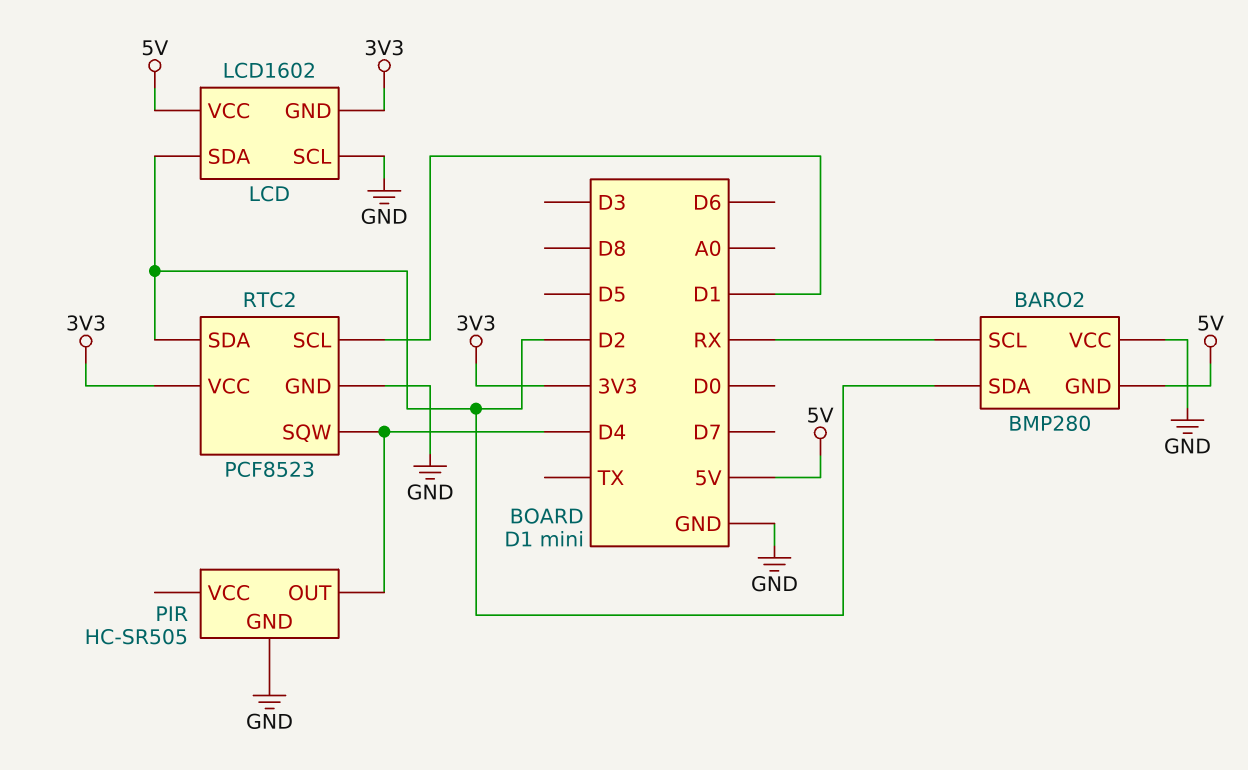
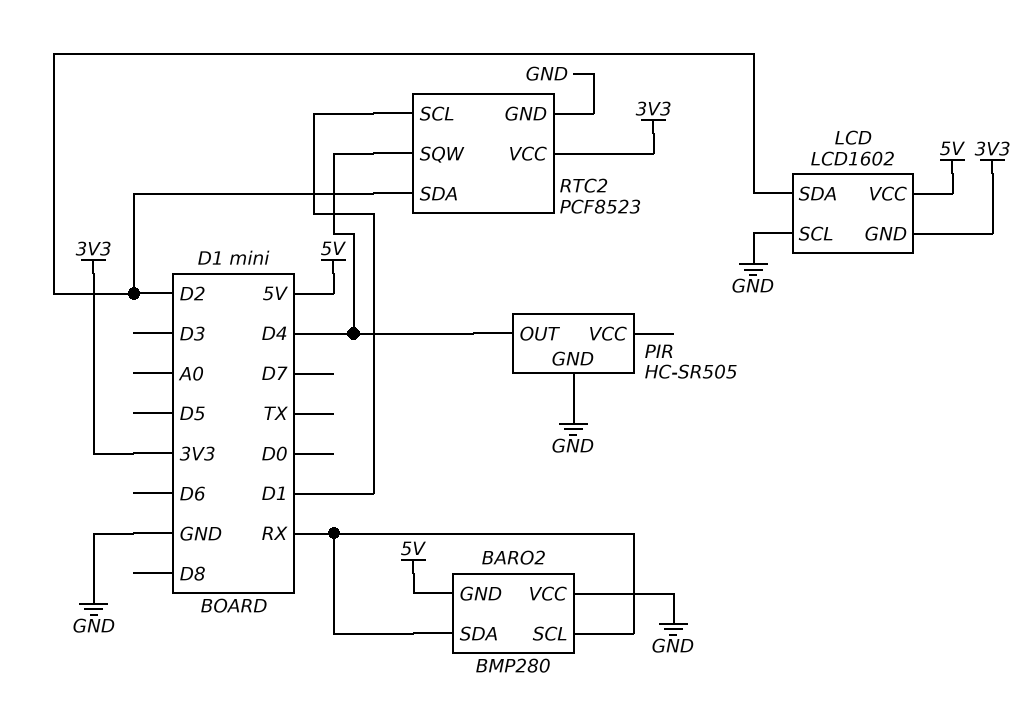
BARO2 pin SDA: D2 -> RX

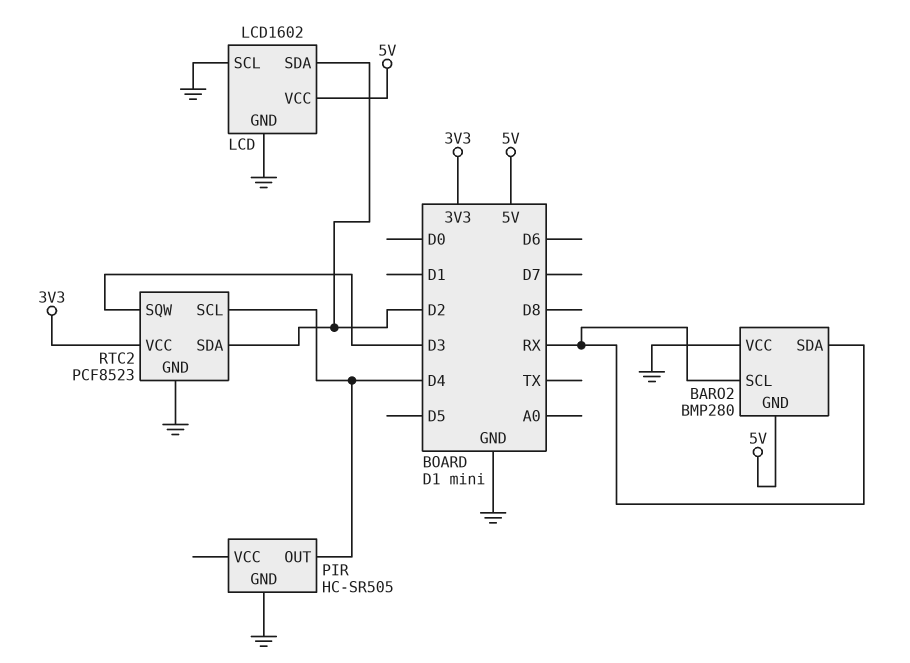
LCD pin GND: 3V3 -> GND
RTC2 pin SCL: D1 -> D4
RTC2 pin SQW: D4 -> D3

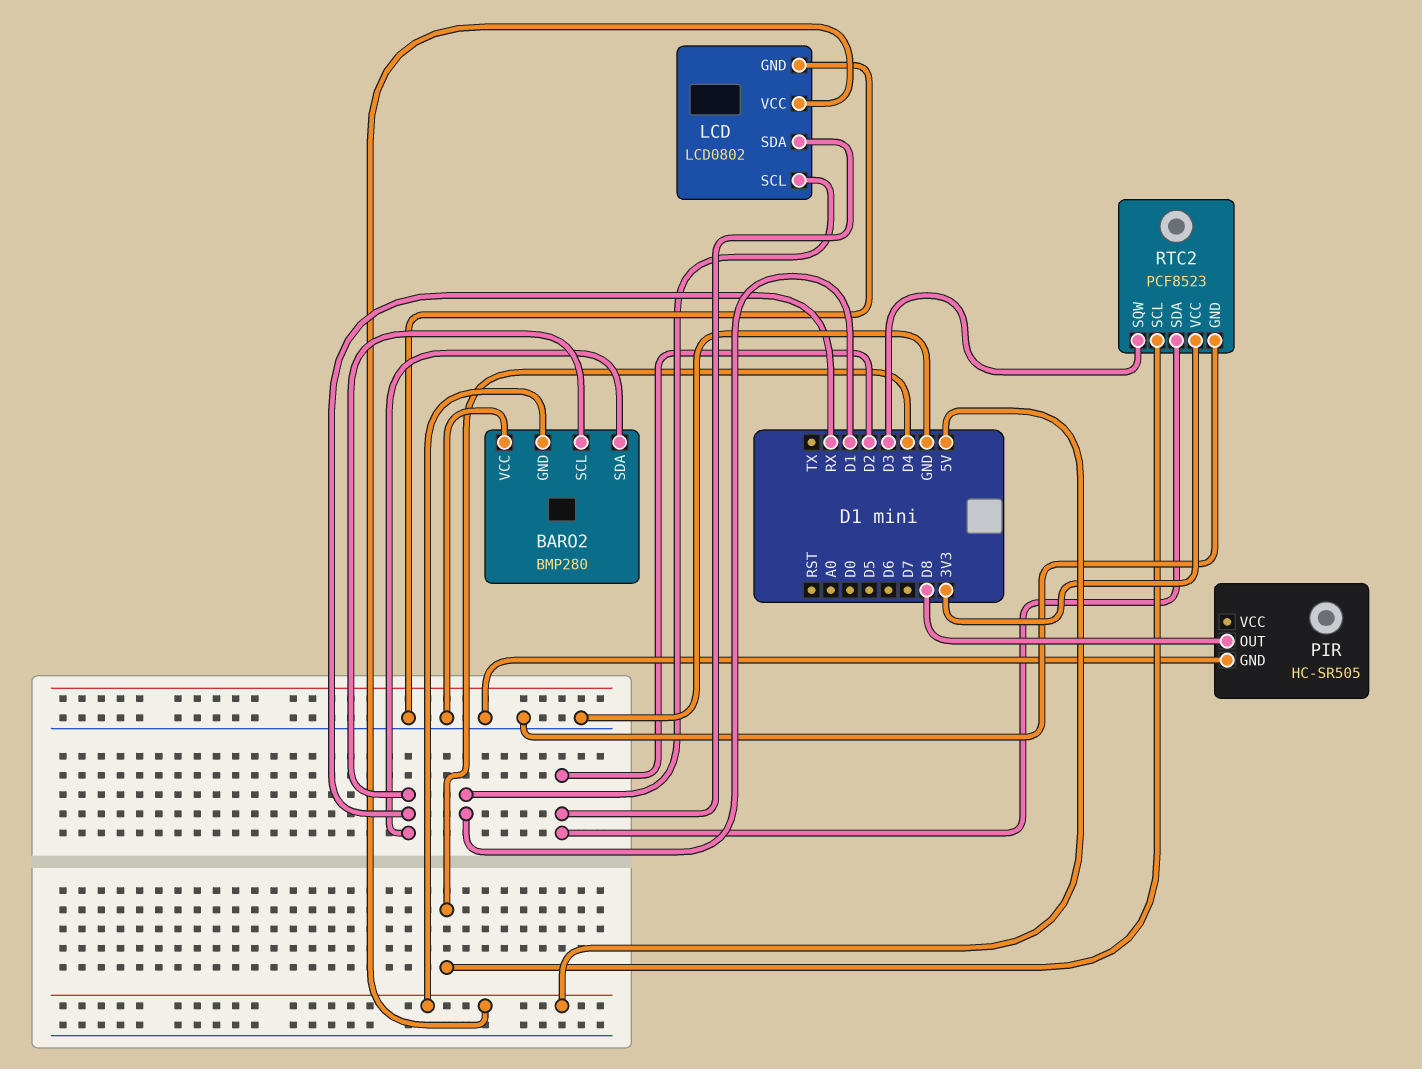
LCD: LCD1602 -> LCD0802
LCD pin SCL: GND -> D1
PIR pin OUT: D4 -> D8

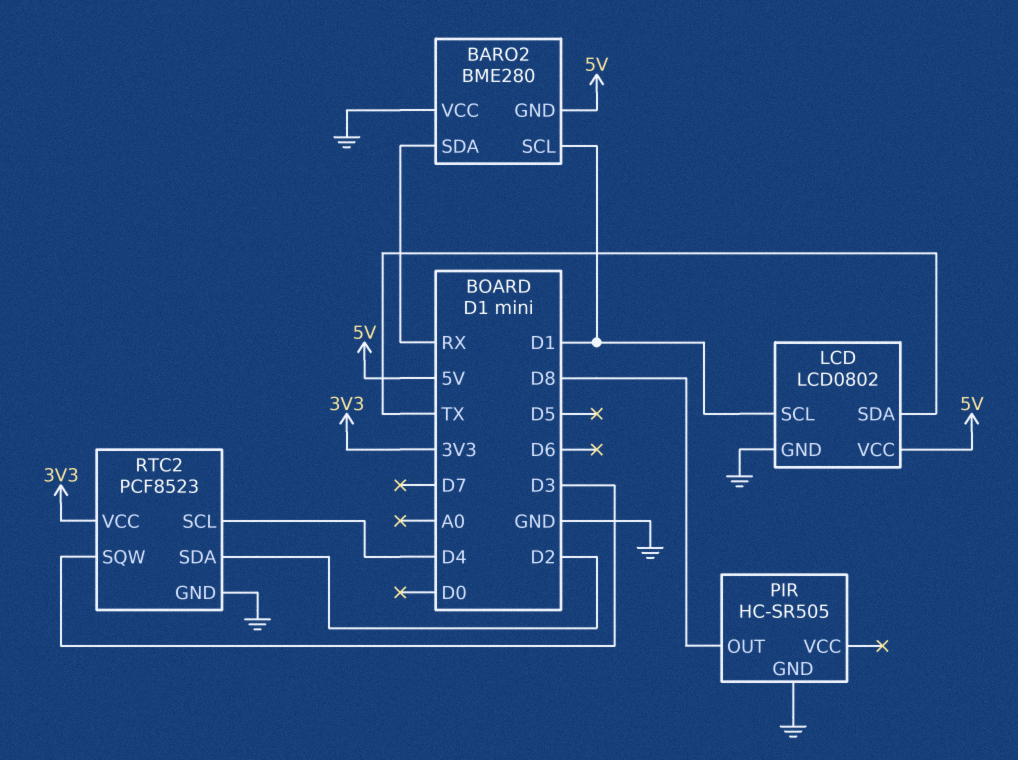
BARO2: BMP280 -> BME280
BARO2 pin SCL: RX -> D1
LCD pin SDA: D2 -> TX

